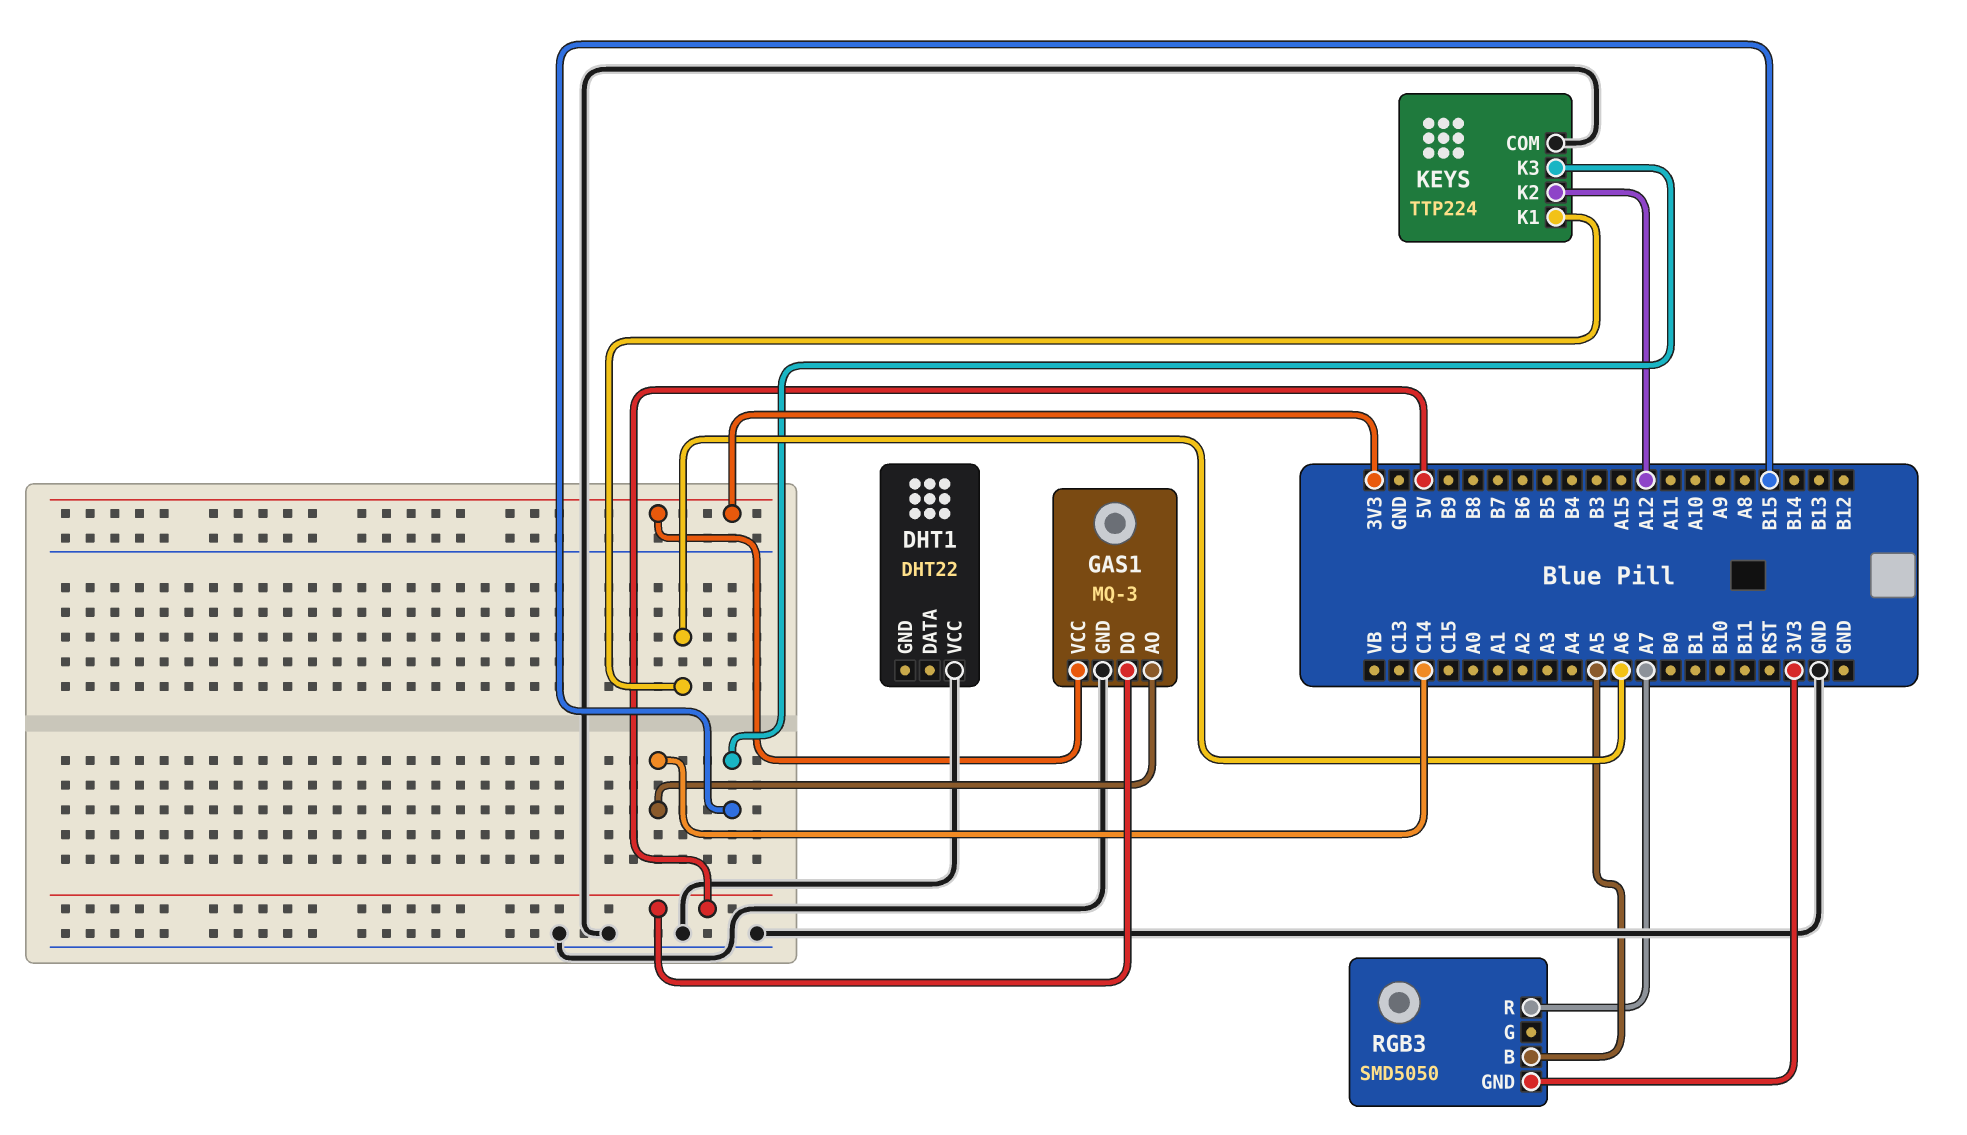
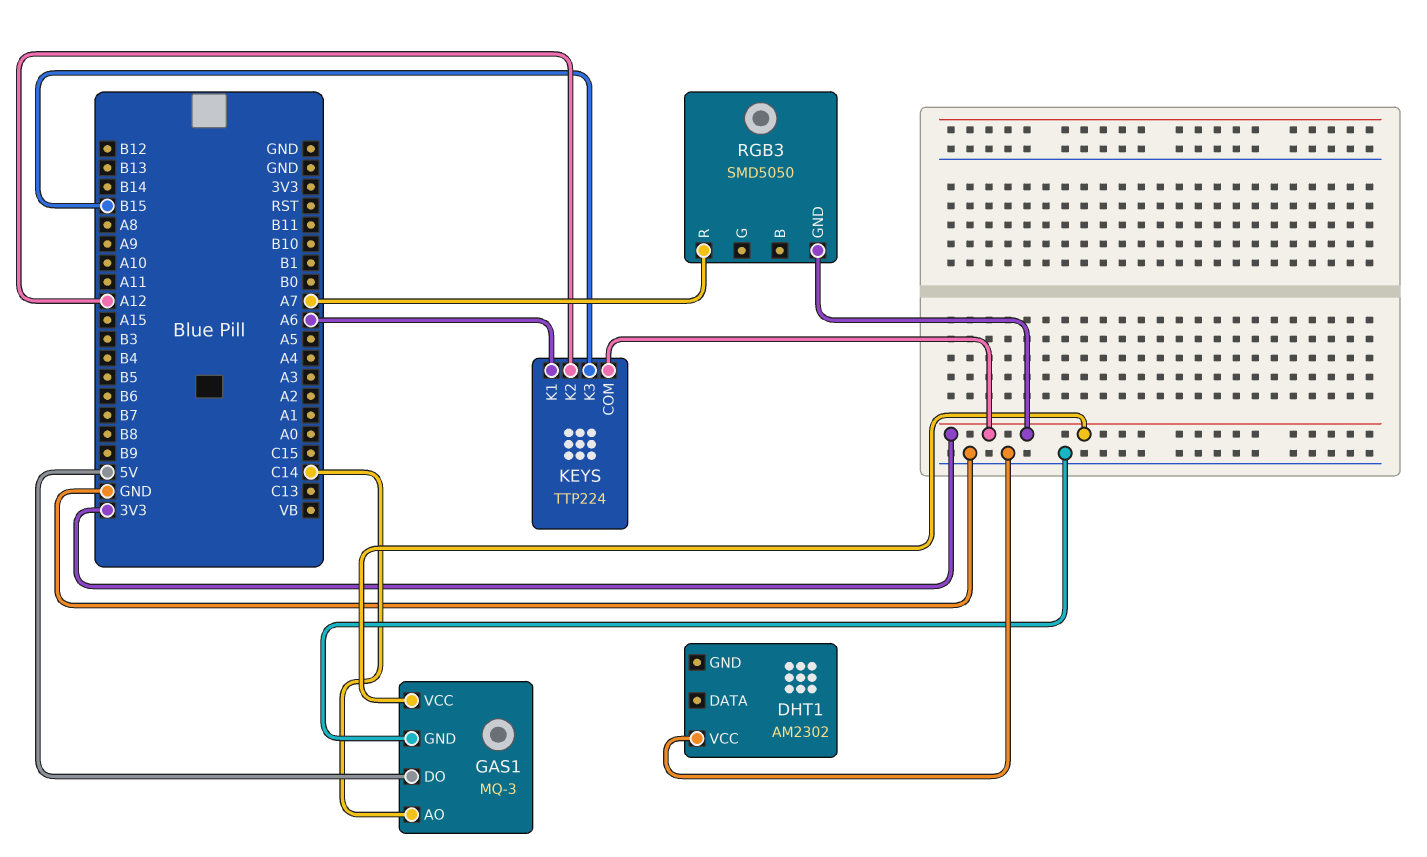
DHT1: DHT22 -> AM2302
KEYS pin COM: GND -> 3V3
RGB3 pin B: A5 -> none

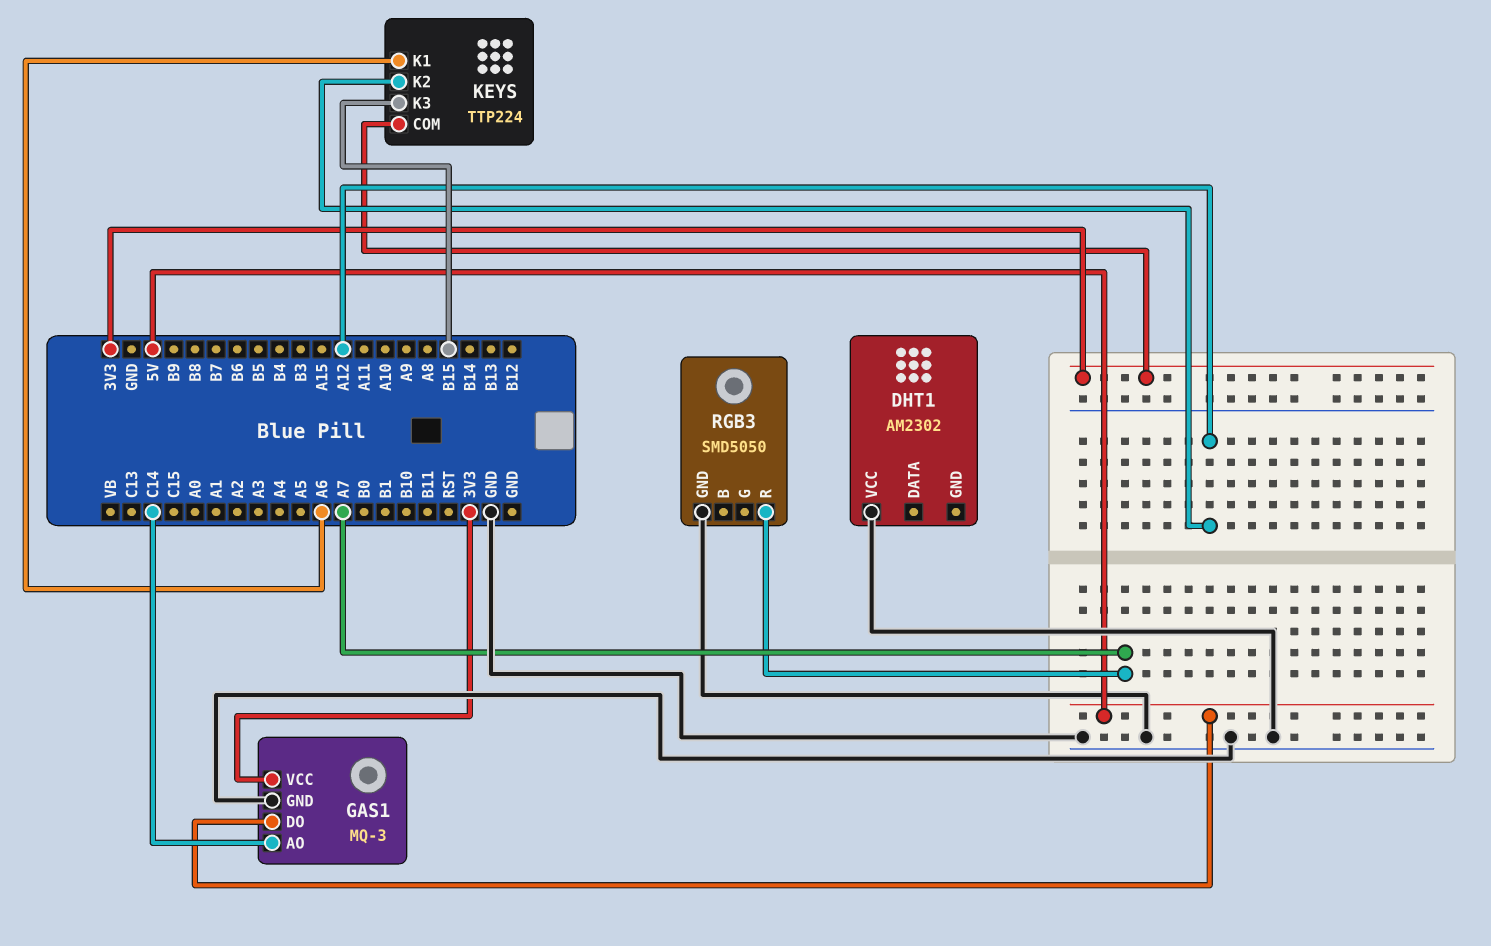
RGB3 pin GND: 3V3 -> GND

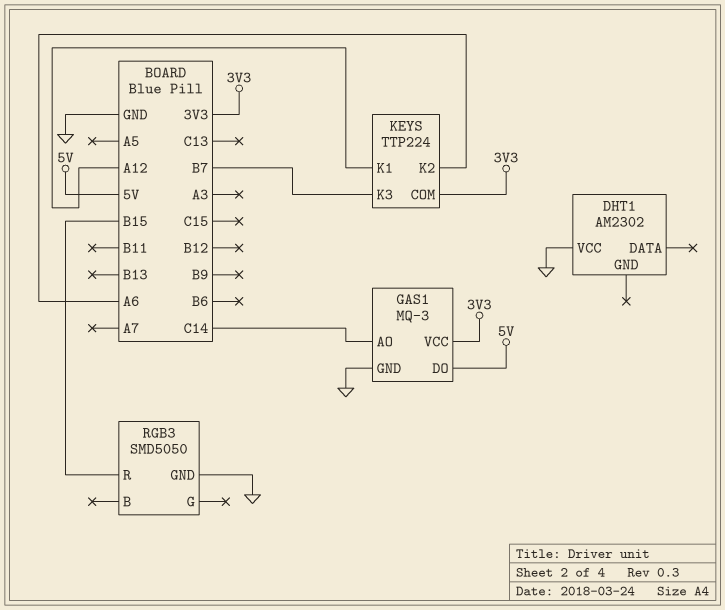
KEYS pin K1: A6 -> A12
KEYS pin K2: A12 -> A6
KEYS pin K3: B15 -> B7
RGB3 pin R: A7 -> B15

